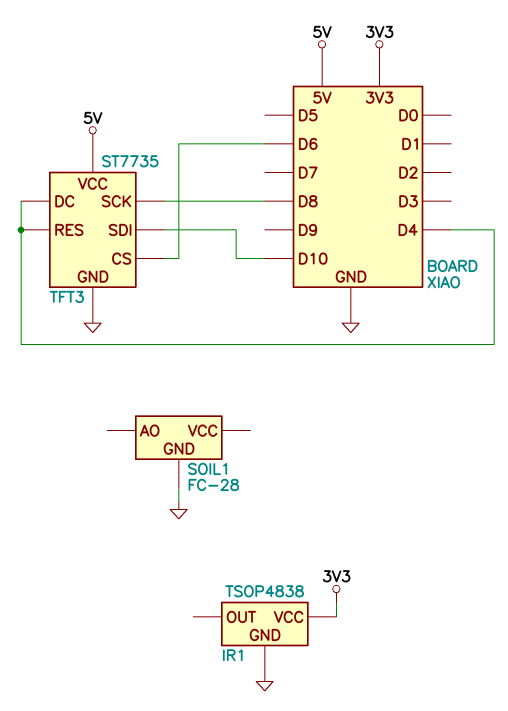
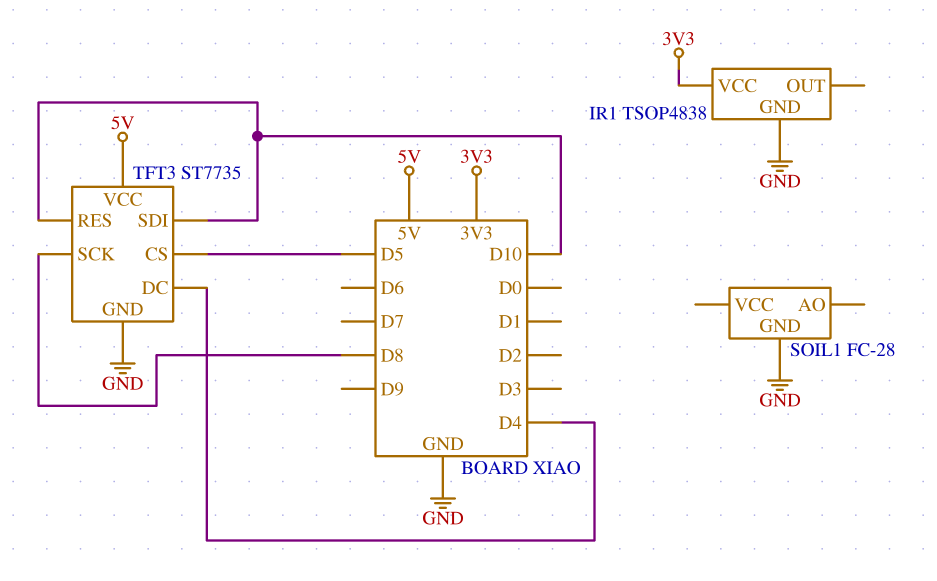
TFT3 pin CS: D6 -> D5
TFT3 pin RES: D4 -> D10

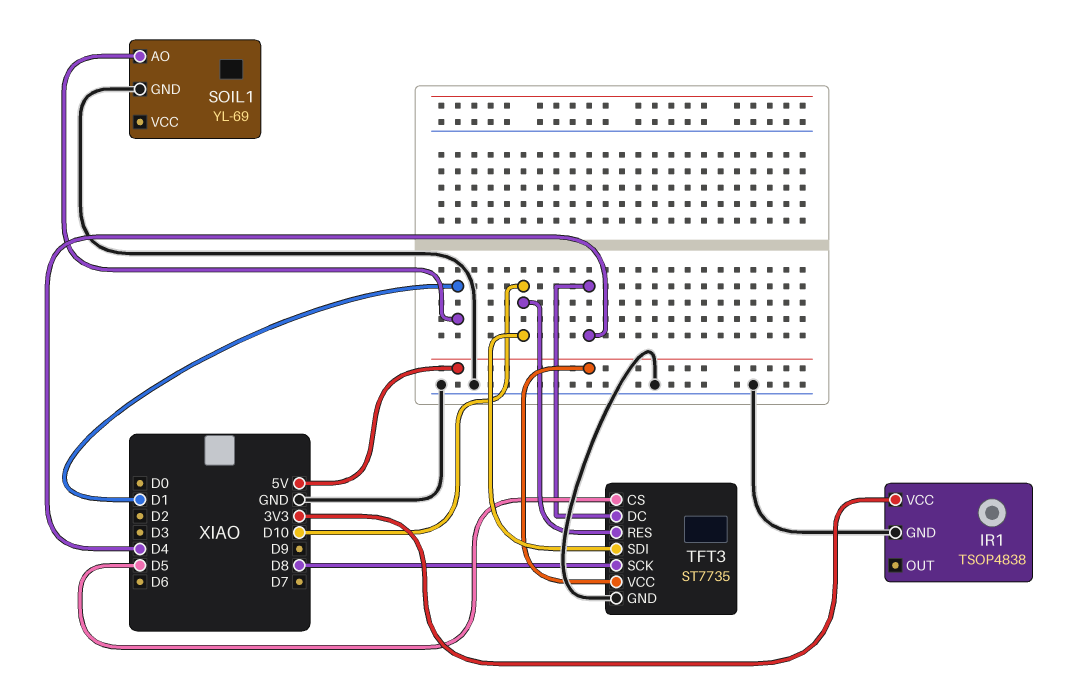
SOIL1: FC-28 -> YL-69
SOIL1 pin AO: none -> D1

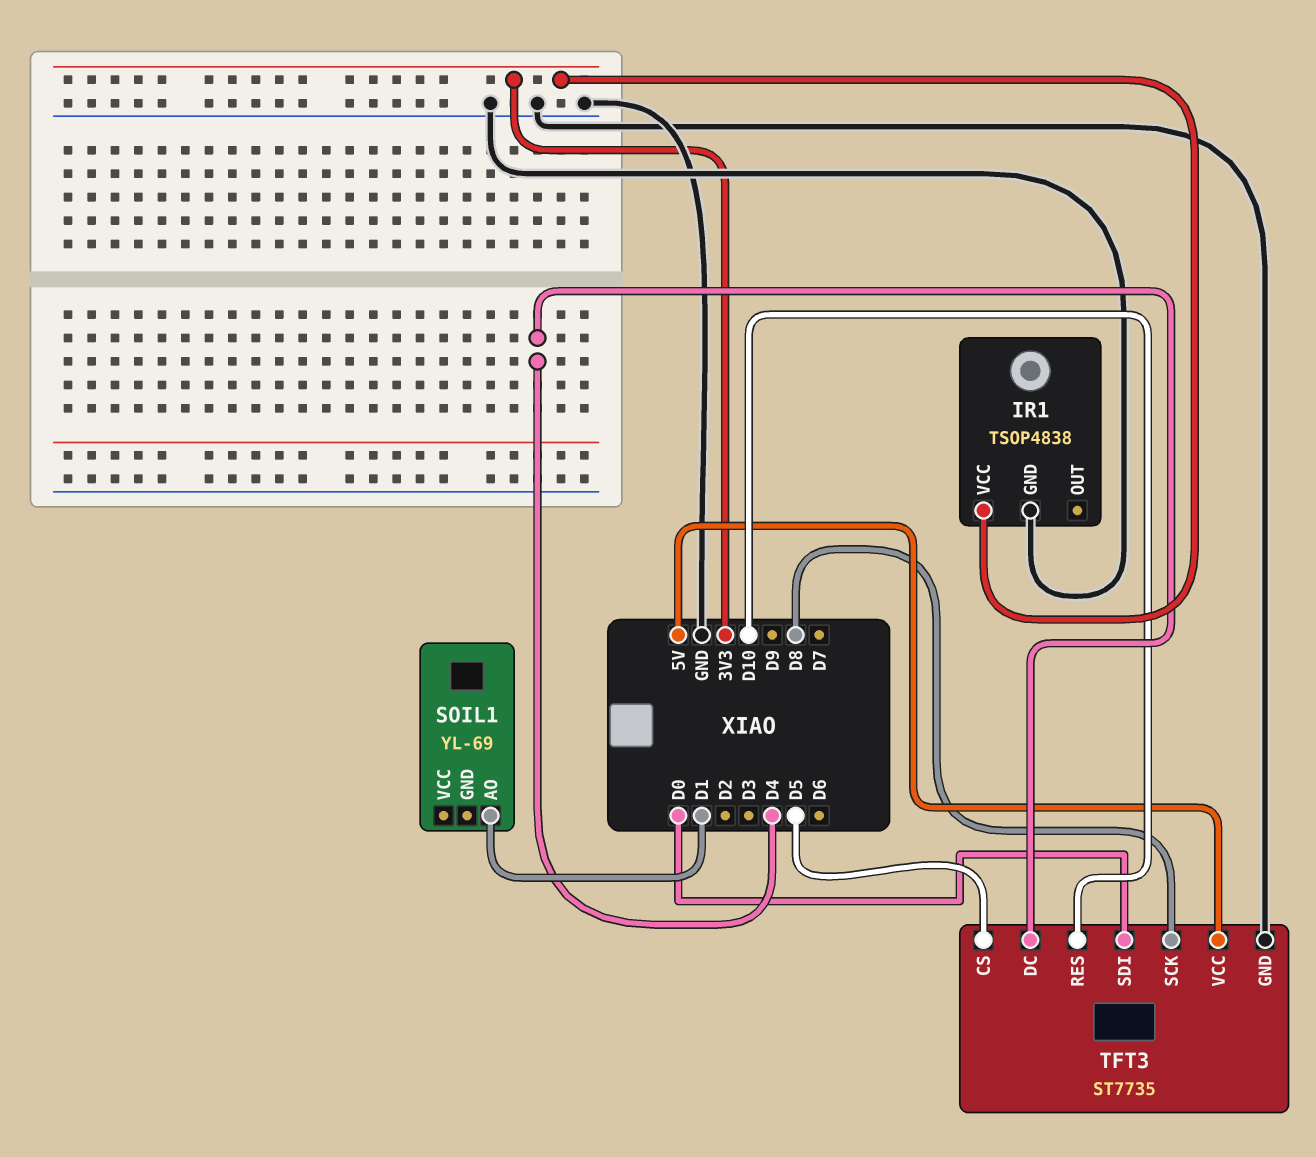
SOIL1 pin GND: GND -> none
TFT3 pin SDI: D10 -> D0

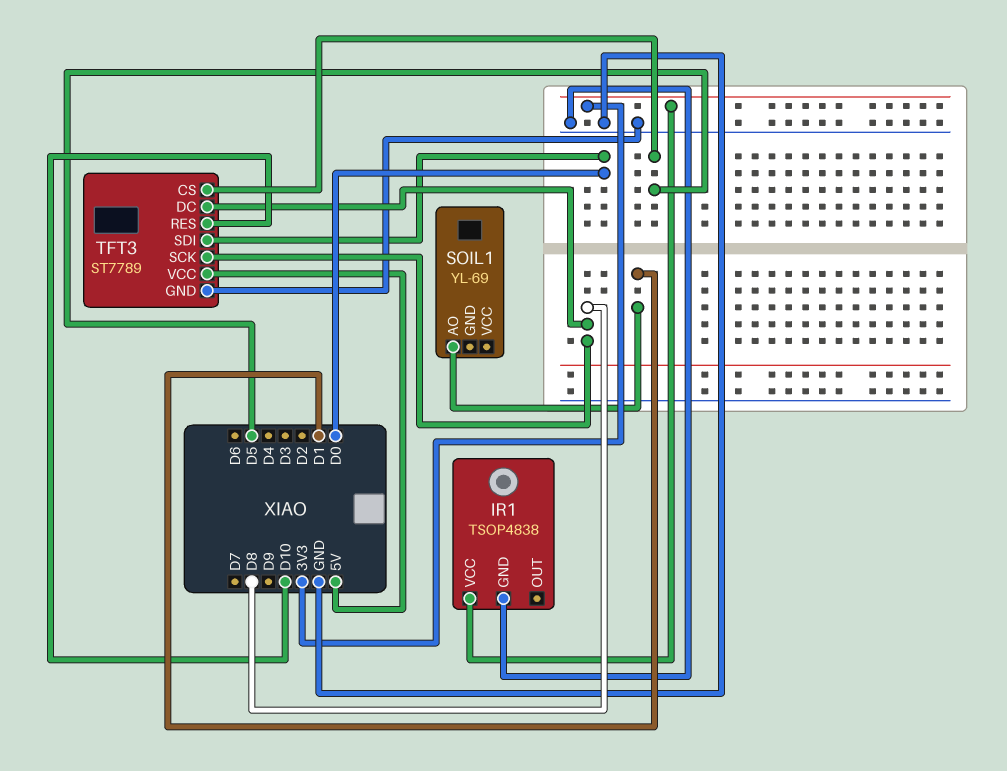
TFT3: ST7735 -> ST7789
TFT3 pin DC: D4 -> D8

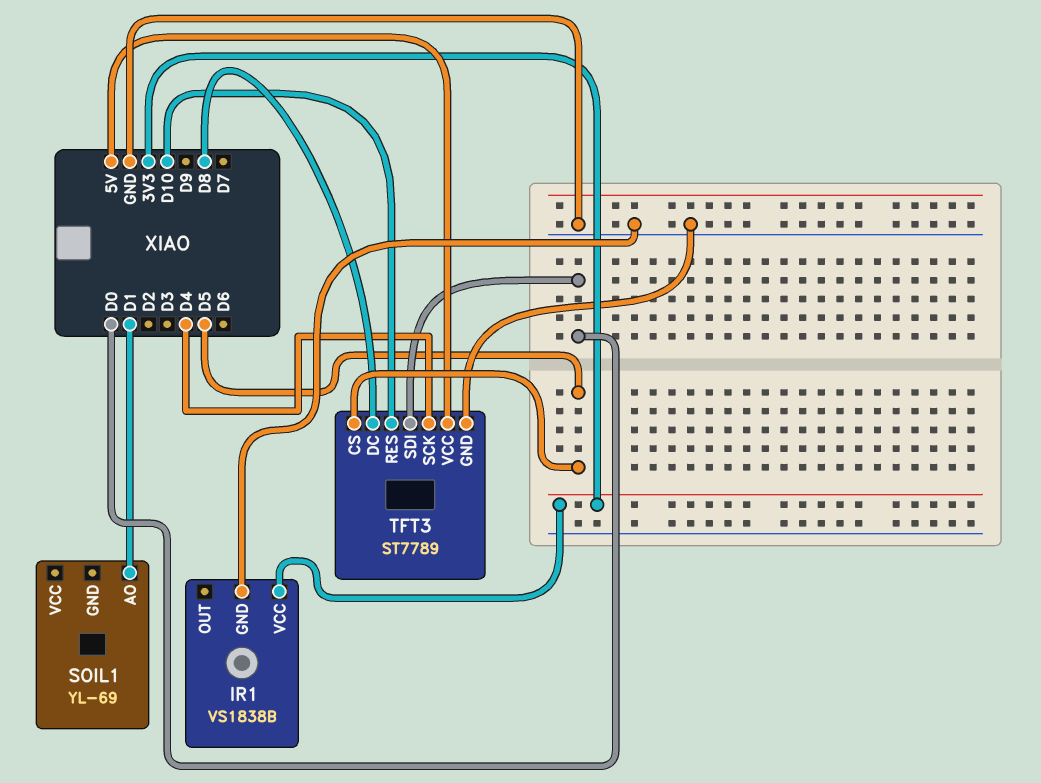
IR1: TSOP4838 -> VS1838B
TFT3 pin SCK: D8 -> D4

